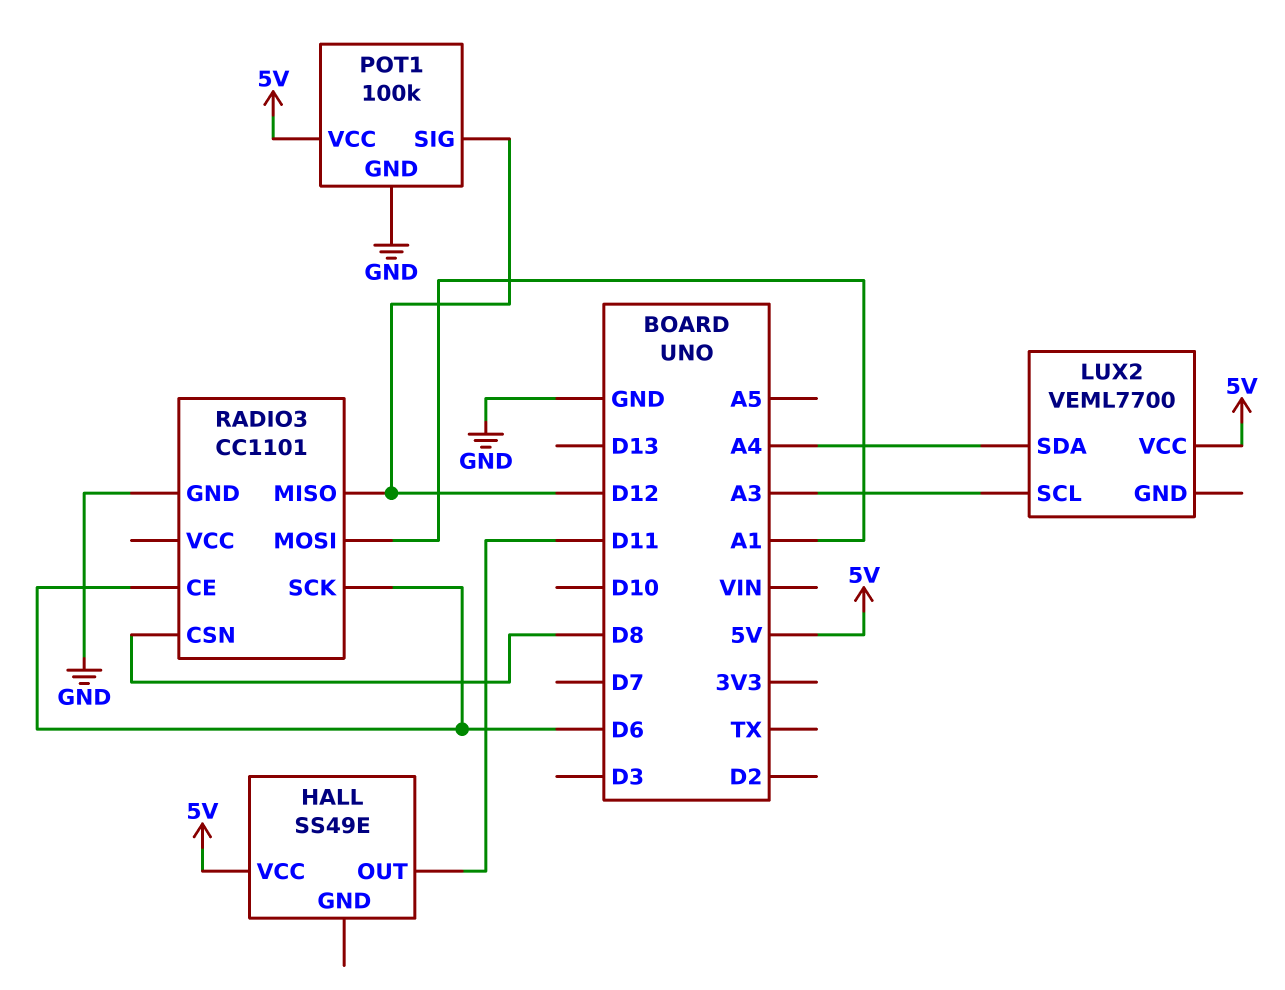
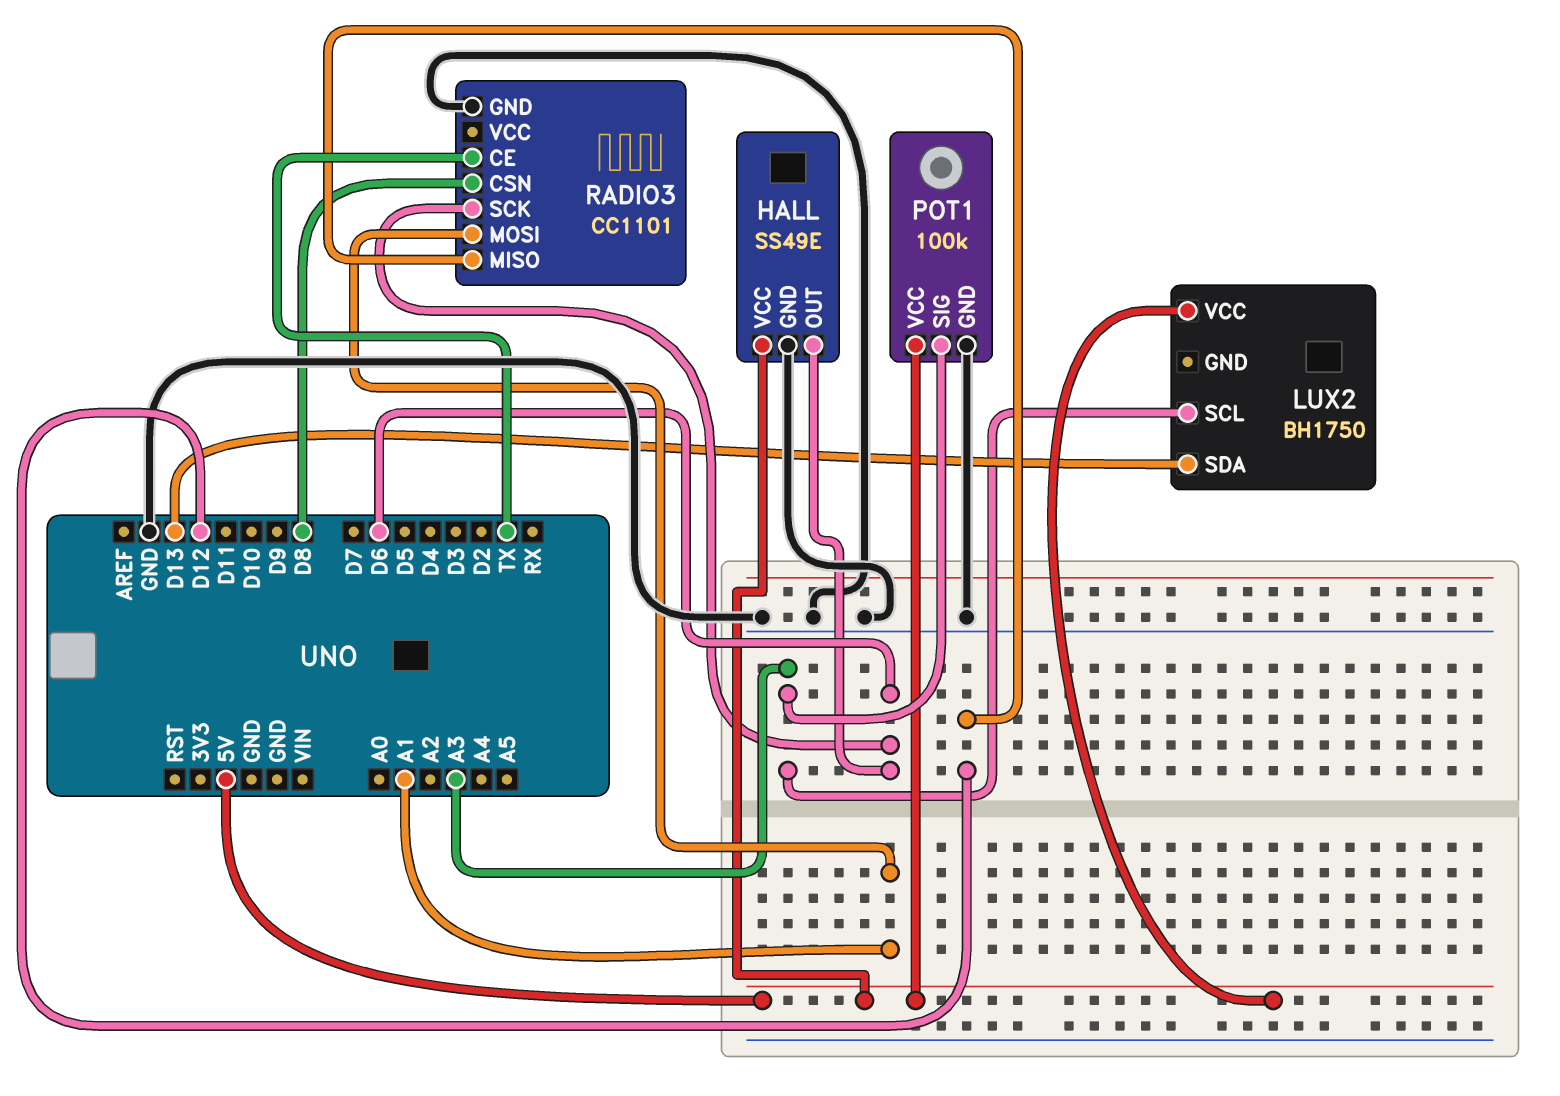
HALL pin GND: none -> GND
HALL pin OUT: D11 -> D6
LUX2: VEML7700 -> BH1750
LUX2 pin SDA: A4 -> D13
POT1 pin SIG: D12 -> A3
RADIO3 pin CE: D6 -> TX

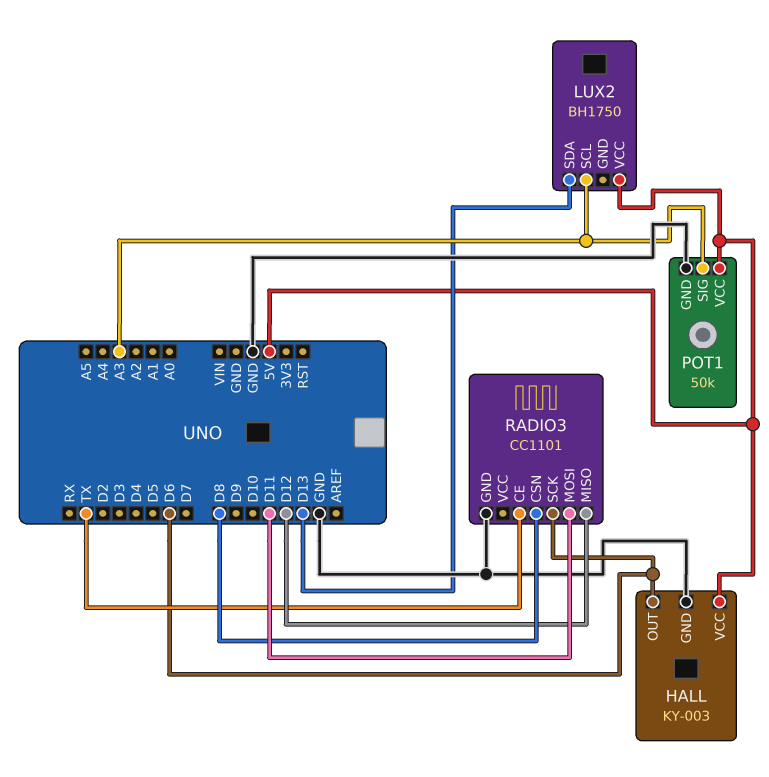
HALL: SS49E -> KY-003
POT1: 100k -> 50k
RADIO3 pin MOSI: A1 -> D11

